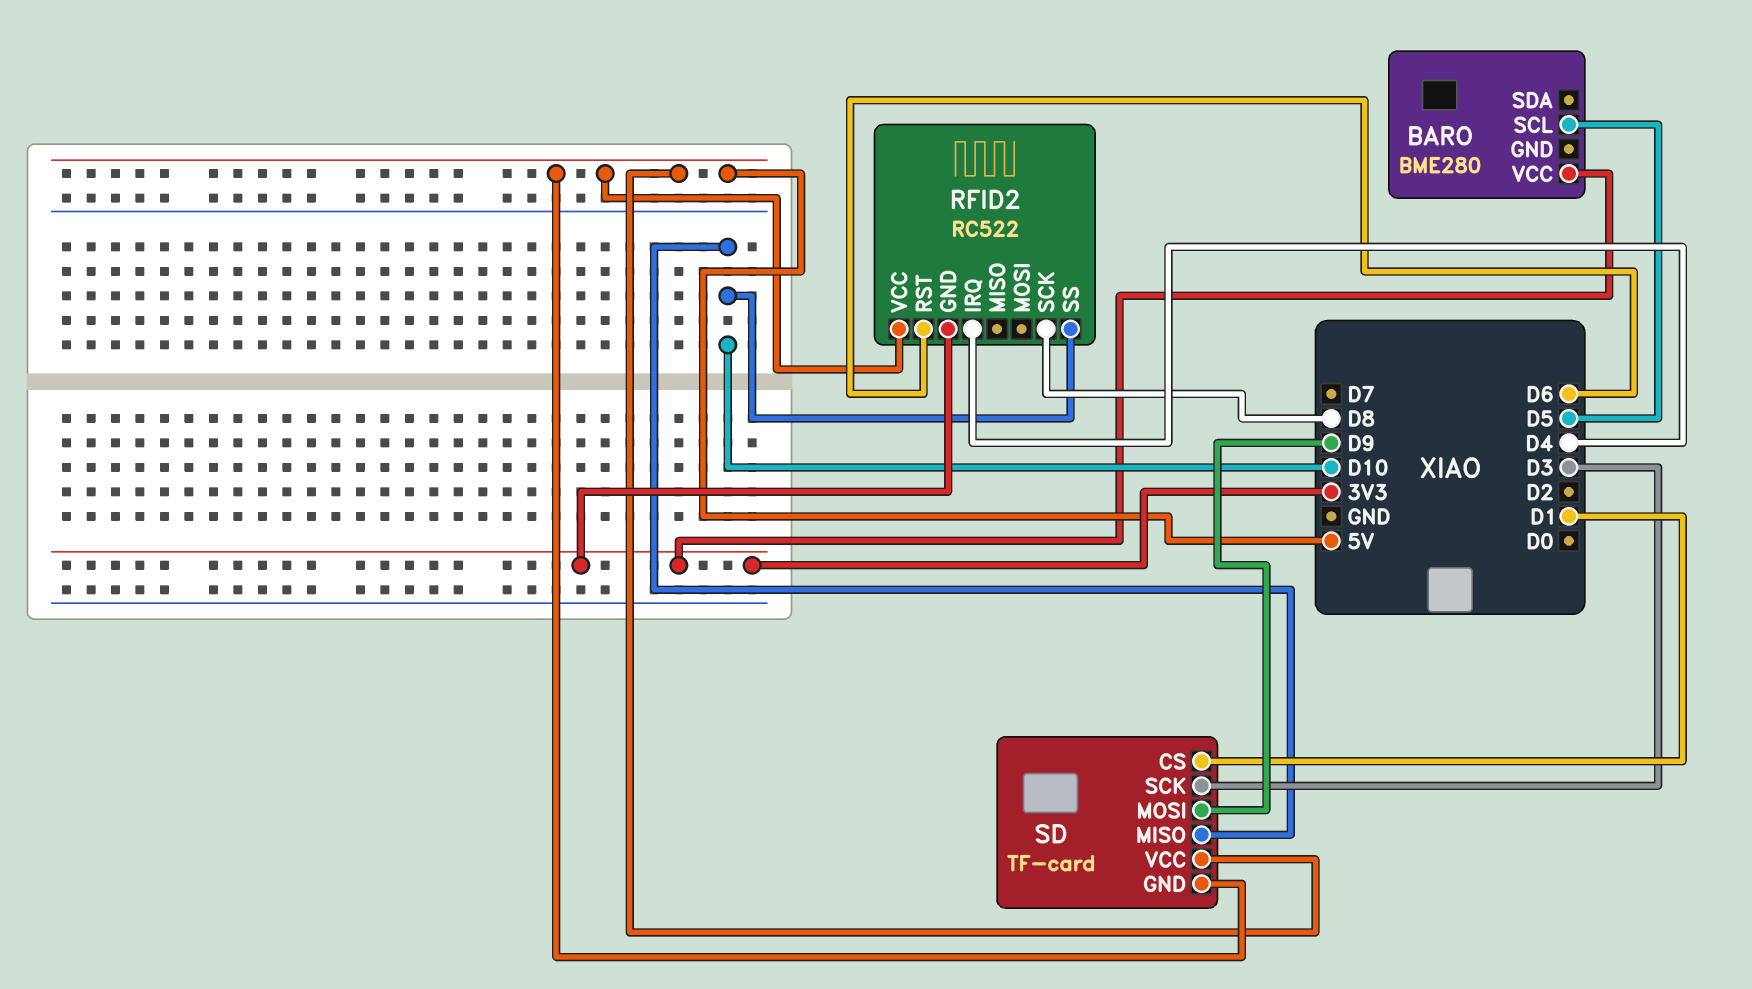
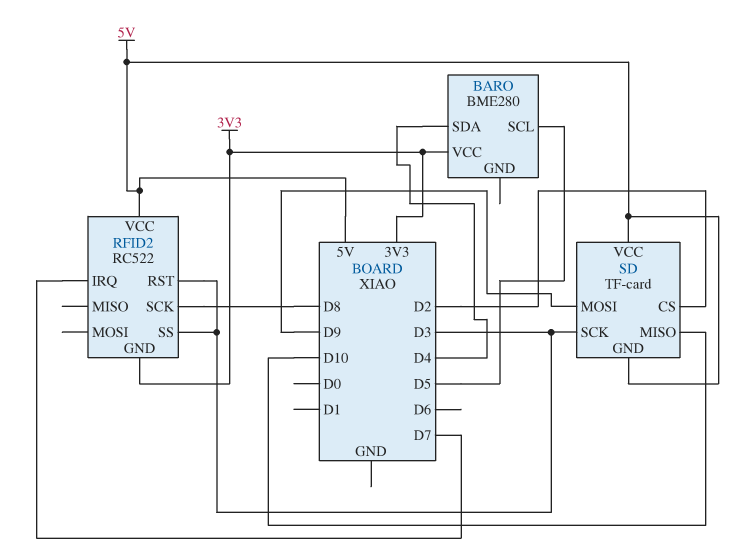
BARO pin SDA: none -> D4
RFID2 pin IRQ: D4 -> D7
RFID2 pin RST: D6 -> D3
RFID2 pin SS: D10 -> D3
SD pin CS: D1 -> D2

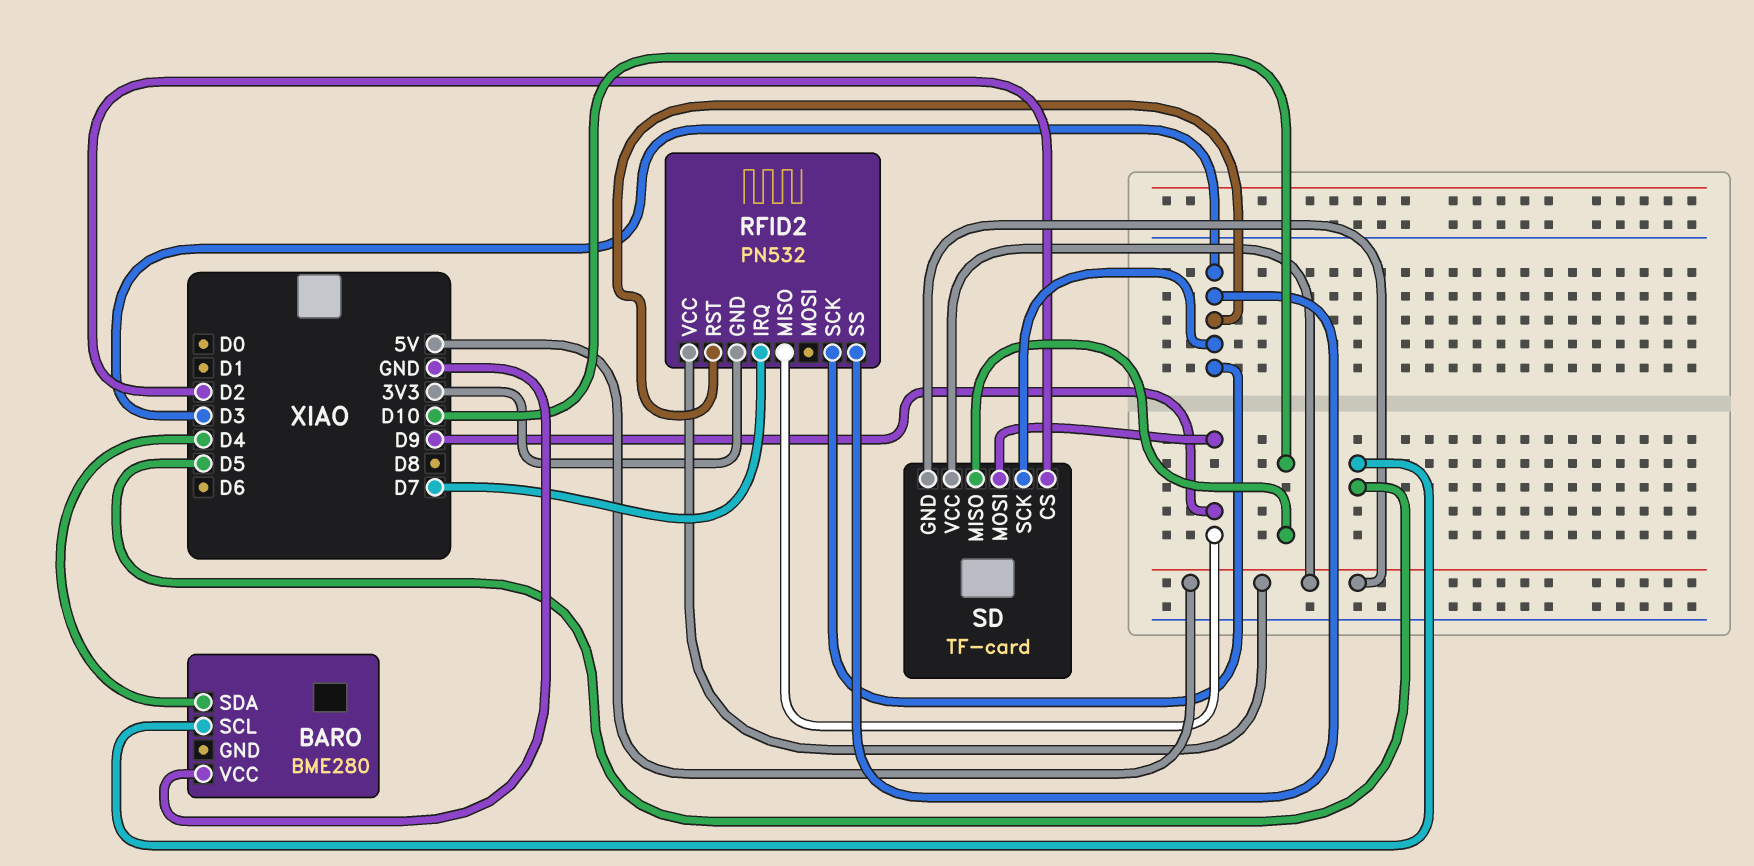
BARO pin VCC: 3V3 -> GND
RFID2: RC522 -> PN532
RFID2 pin MISO: none -> D9
RFID2 pin SCK: D8 -> D3

